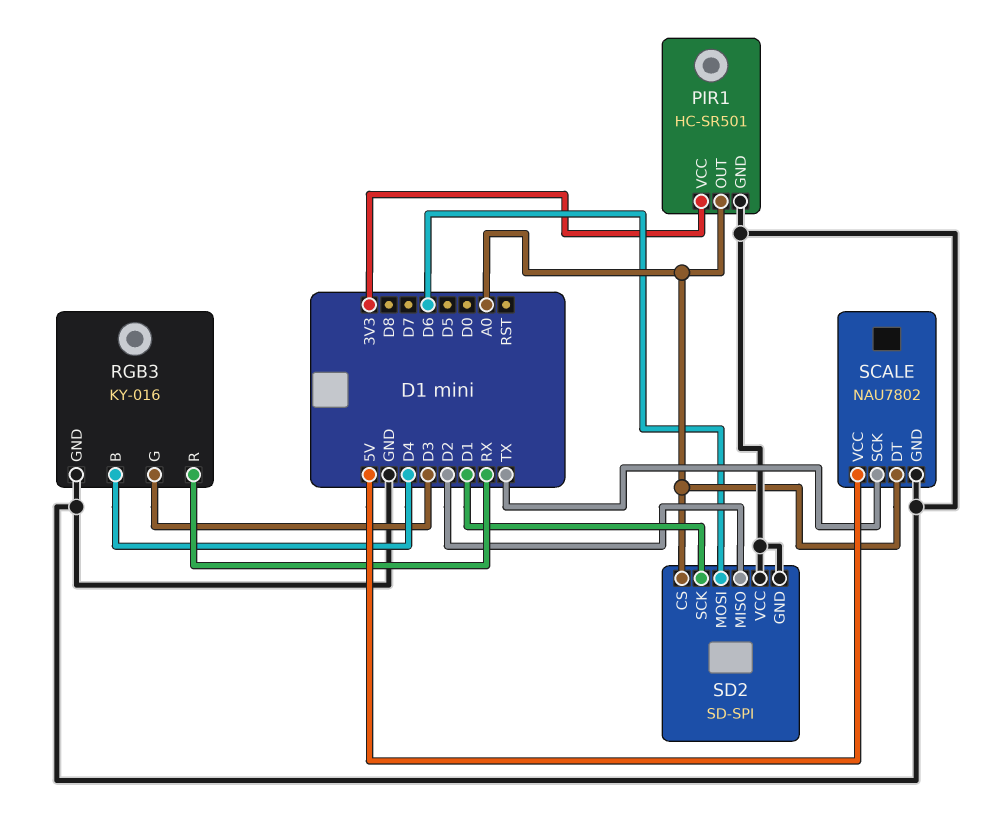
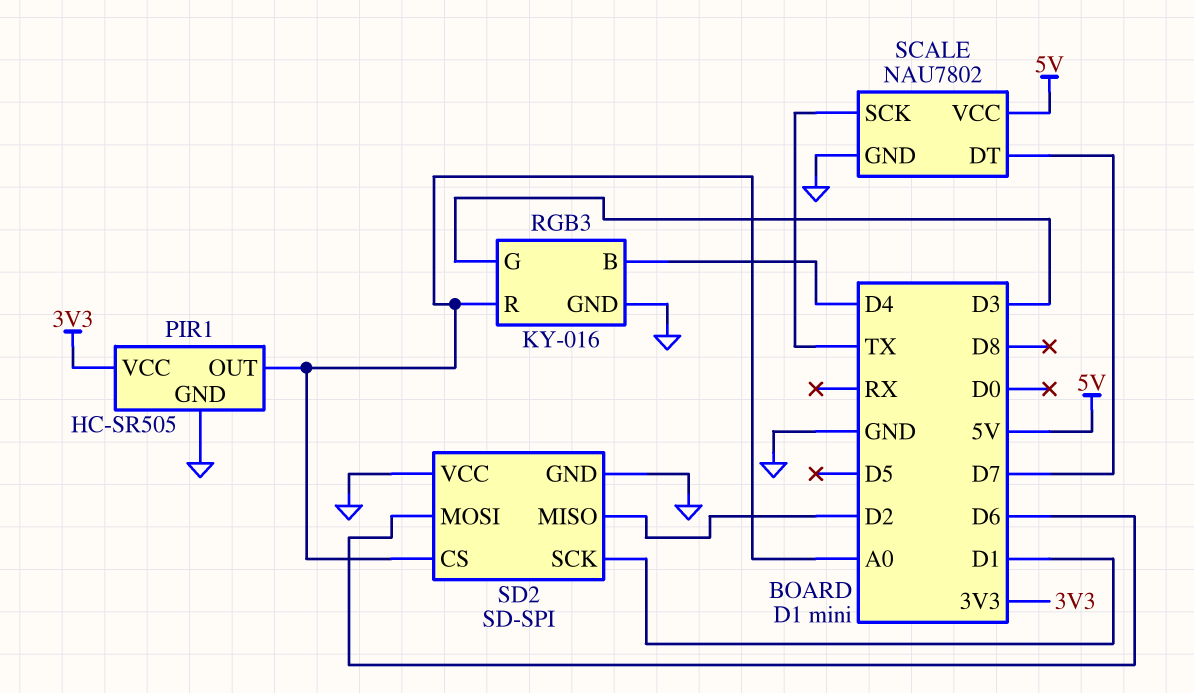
PIR1: HC-SR501 -> HC-SR505
RGB3 pin R: RX -> A0
SCALE pin DT: A0 -> D7

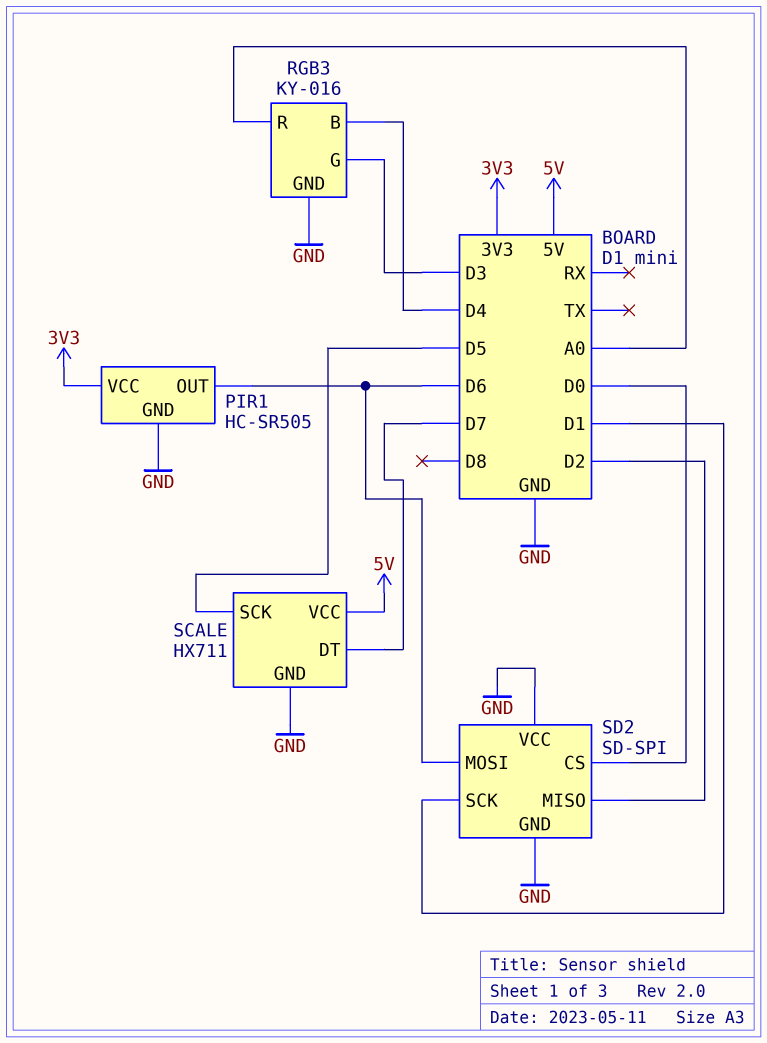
PIR1 pin OUT: A0 -> D6
SCALE: NAU7802 -> HX711
SCALE pin SCK: TX -> D5
SD2 pin CS: A0 -> D0

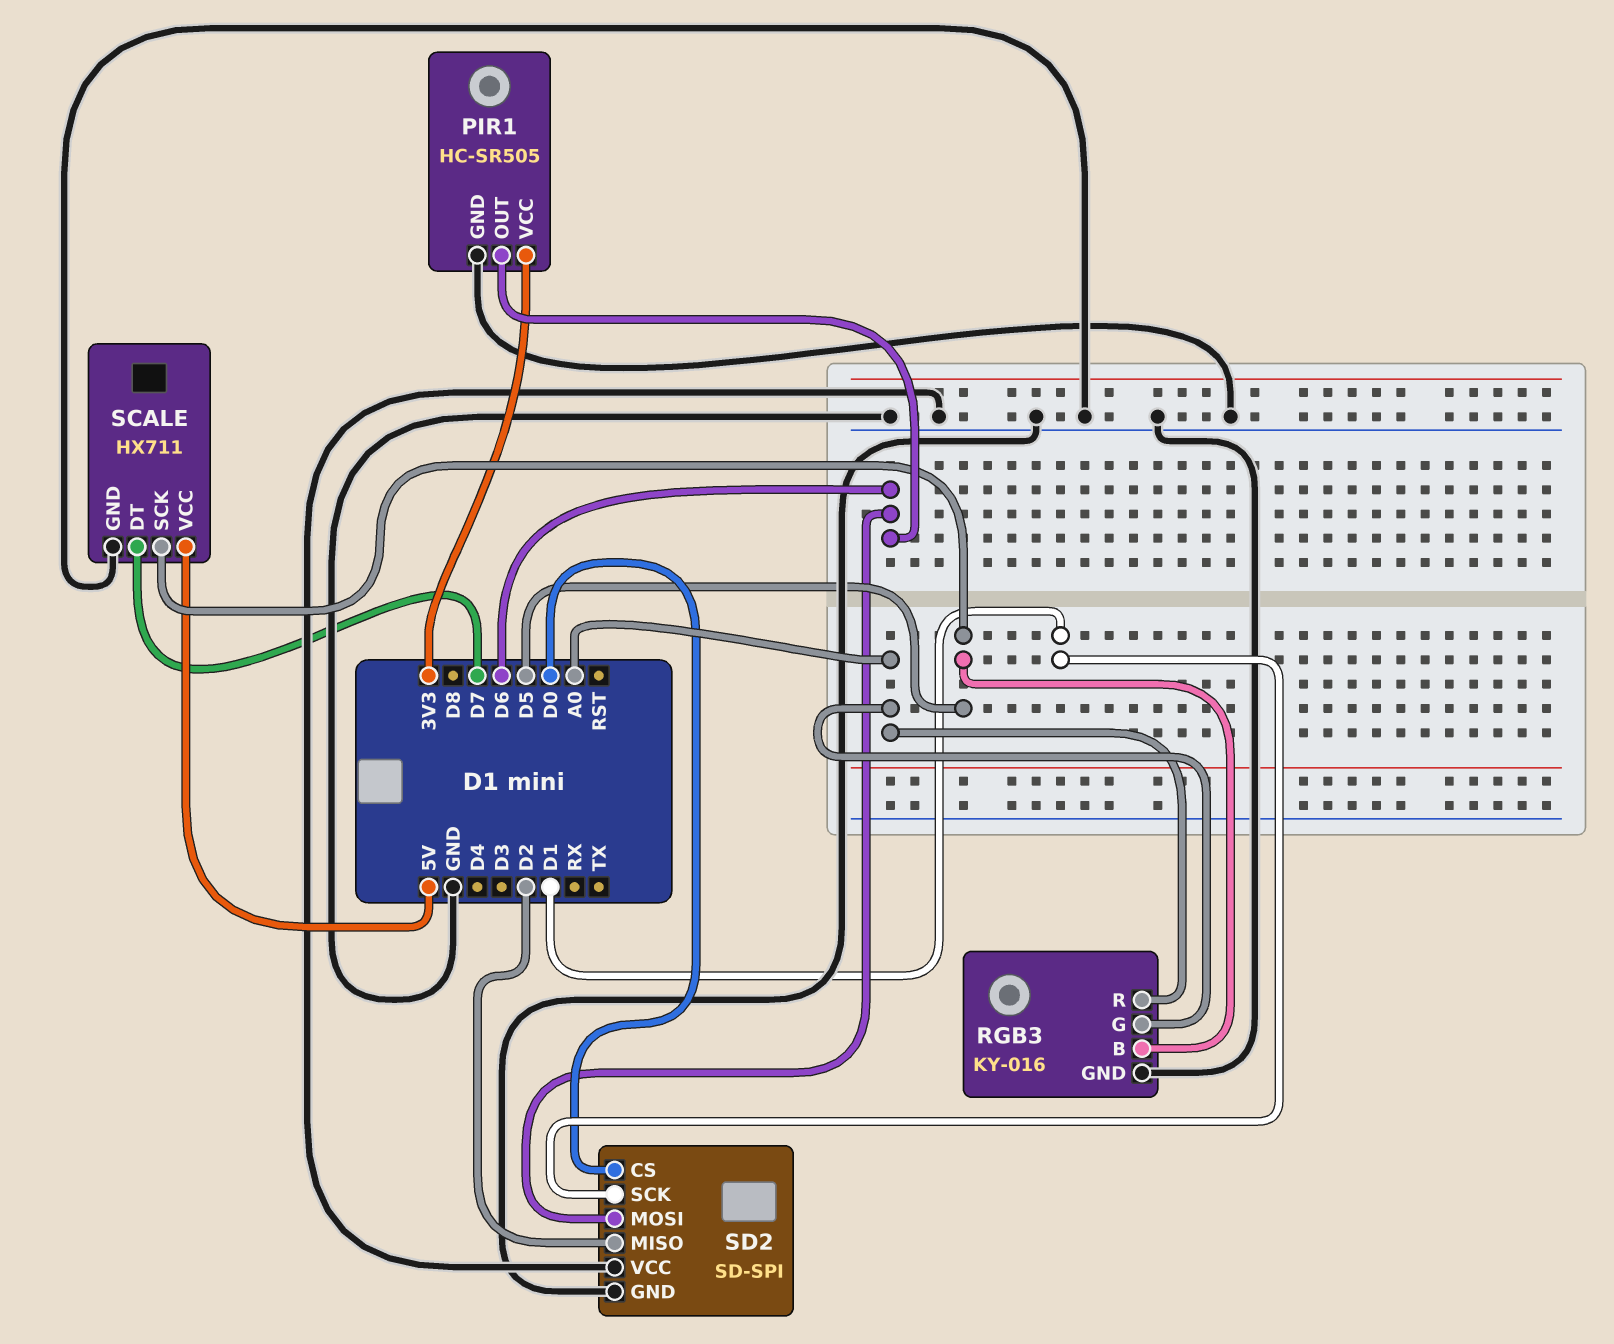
RGB3 pin B: D4 -> D5
RGB3 pin G: D3 -> A0

